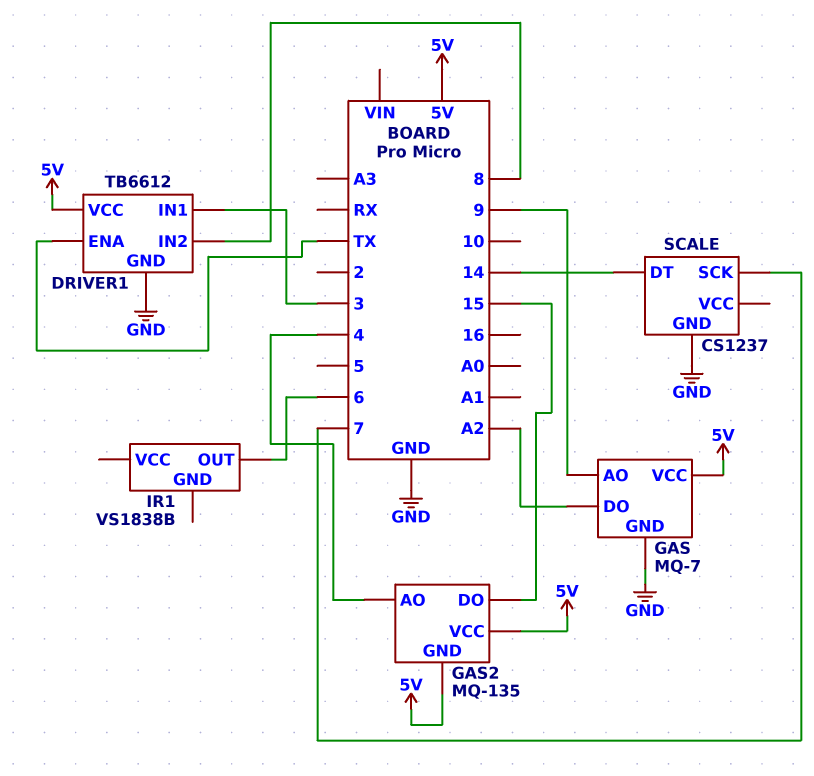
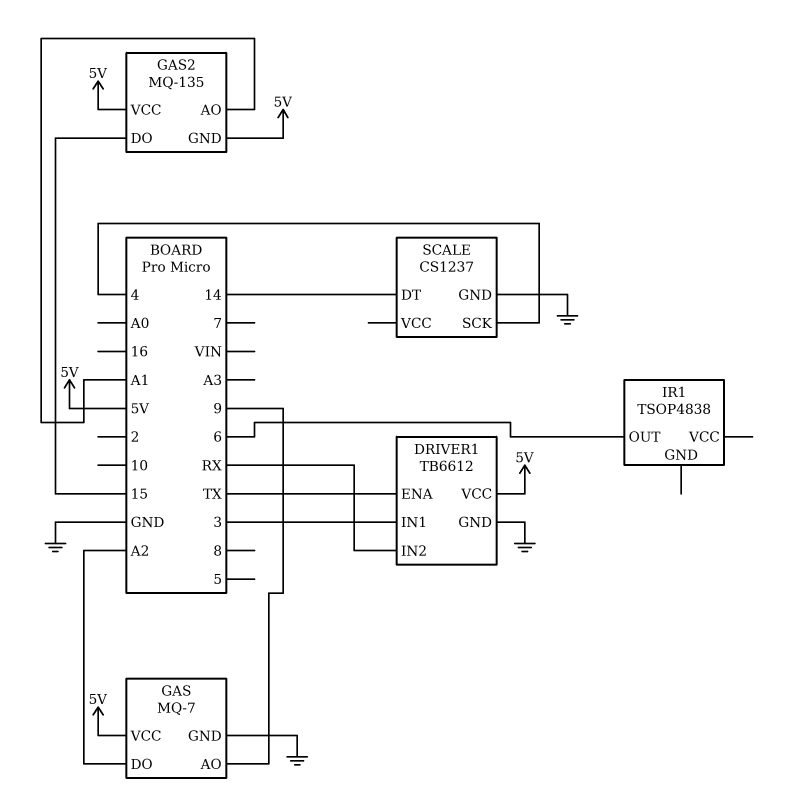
DRIVER1 pin IN2: 8 -> RX
GAS2 pin AO: 4 -> A1
IR1: VS1838B -> TSOP4838
SCALE pin SCK: 7 -> 4

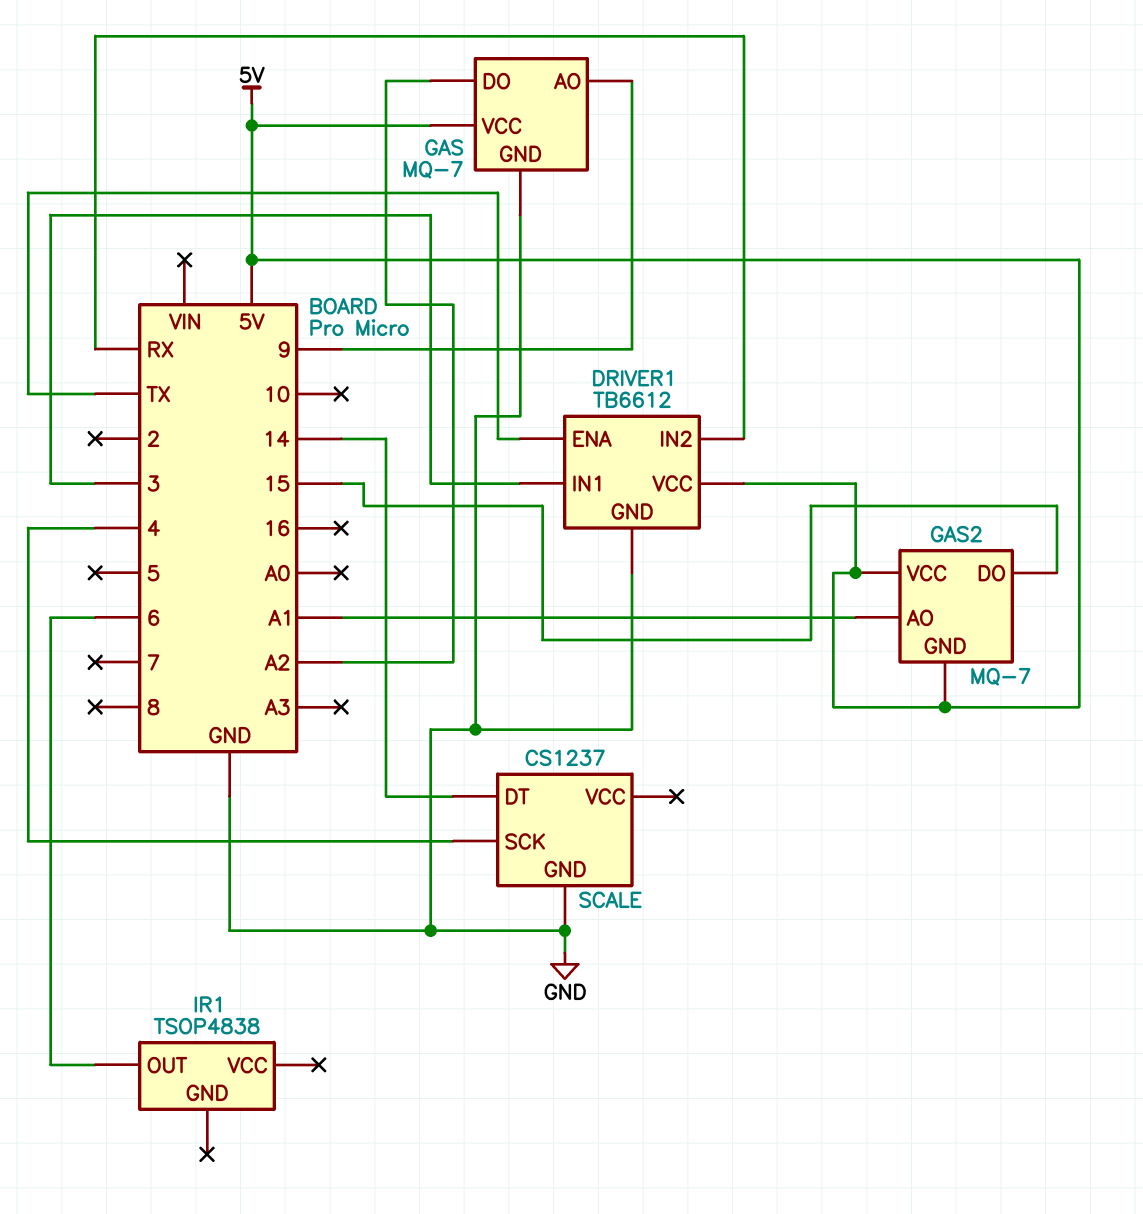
GAS2: MQ-135 -> MQ-7

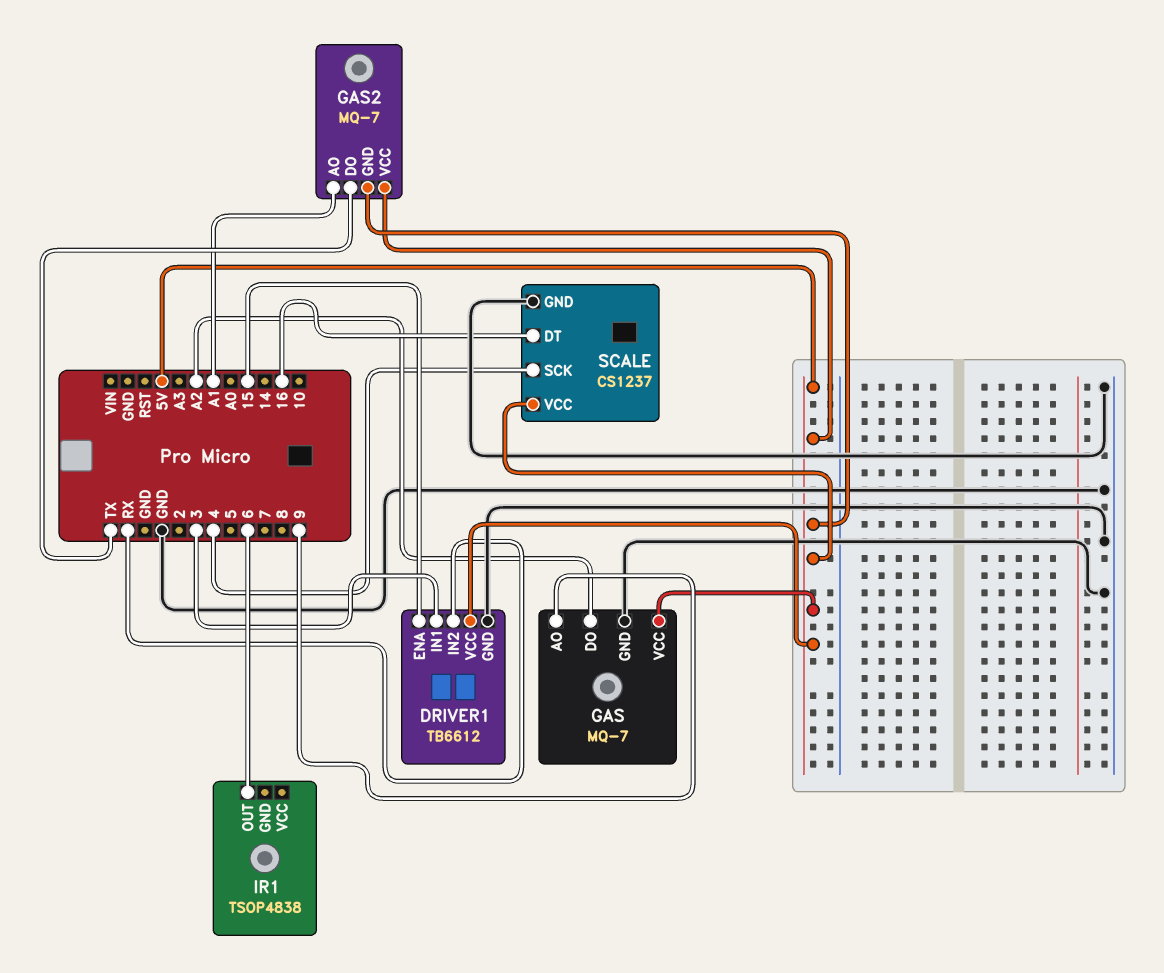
DRIVER1 pin ENA: TX -> 15
GAS2 pin DO: 15 -> TX
SCALE pin DT: 14 -> 16
SCALE pin VCC: none -> 5V

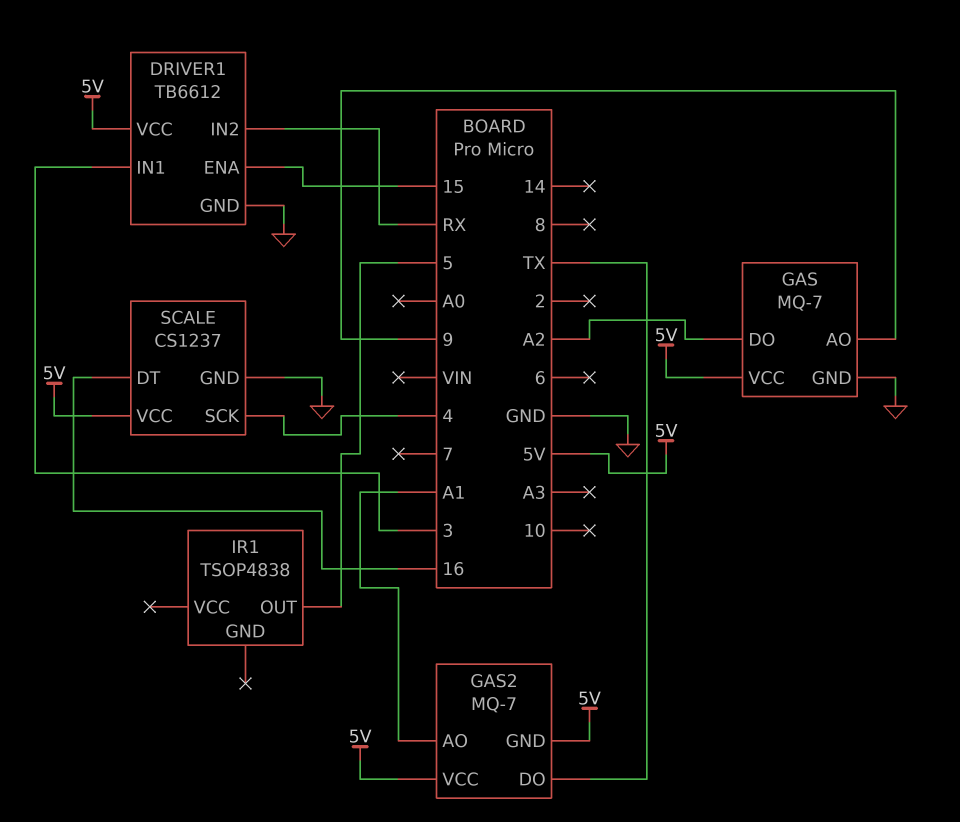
IR1 pin OUT: 6 -> 5

